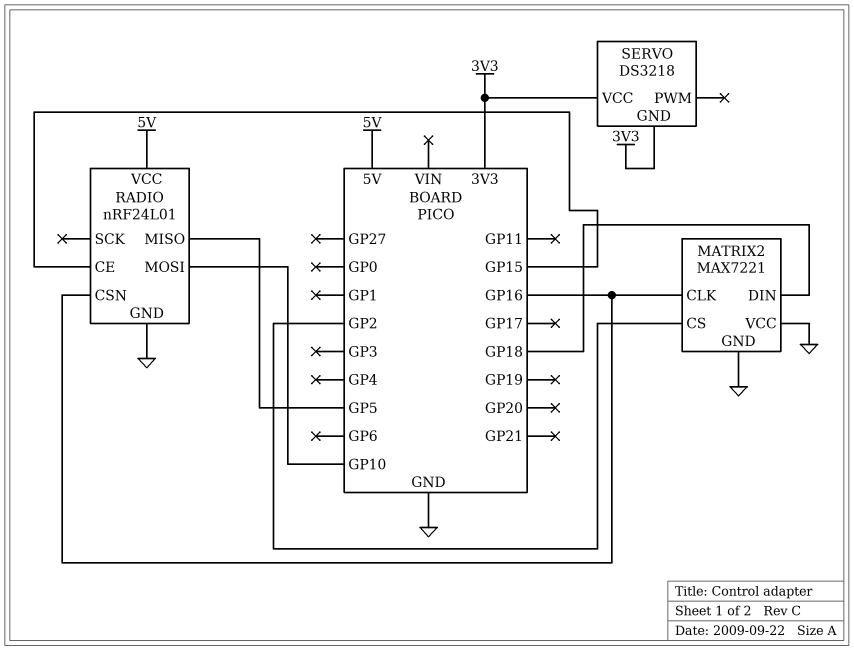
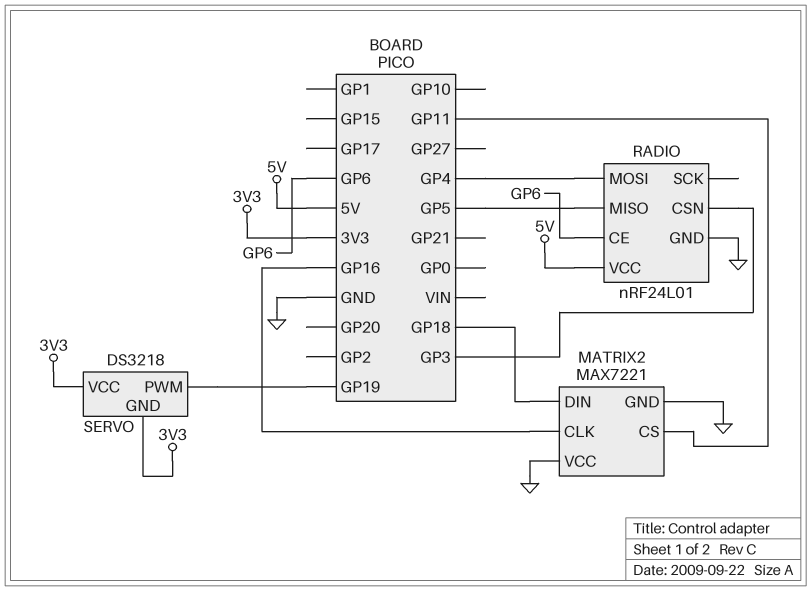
MATRIX2 pin CS: GP2 -> GP11
RADIO pin CE: GP15 -> GP6
RADIO pin CSN: GP16 -> GP3
RADIO pin MOSI: GP10 -> GP4
SERVO pin PWM: none -> GP19

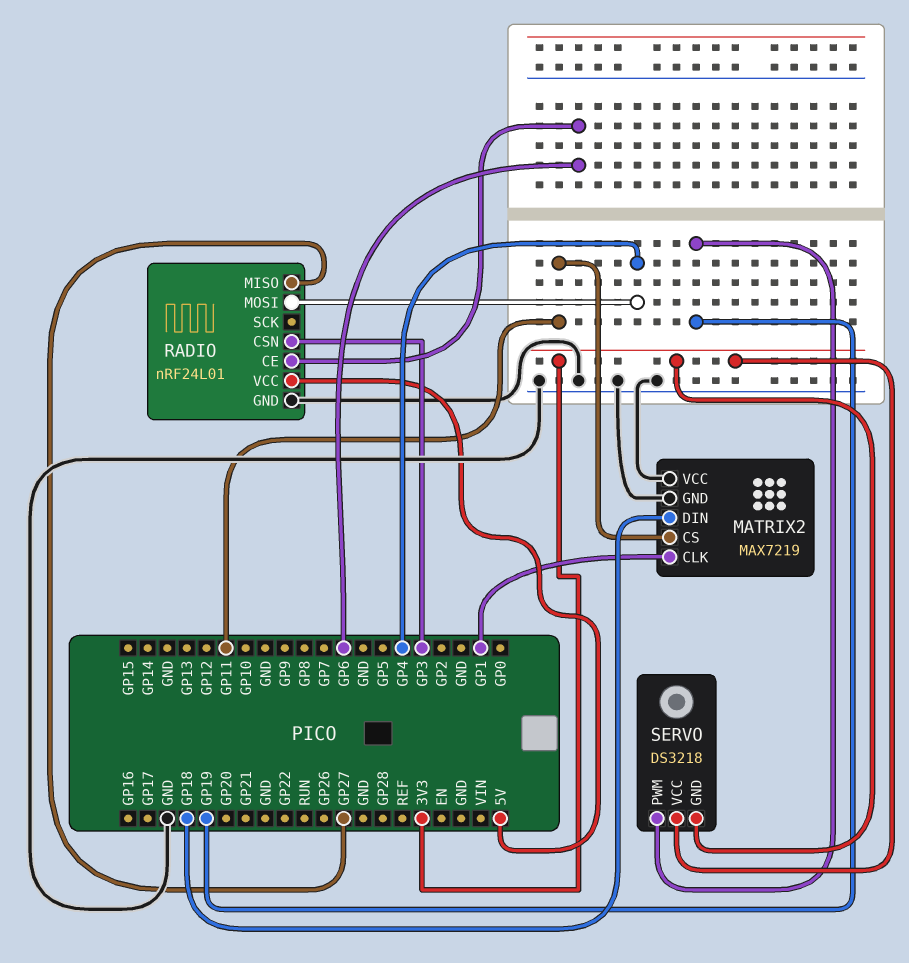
MATRIX2: MAX7221 -> MAX7219
MATRIX2 pin CLK: GP16 -> GP1
RADIO pin MISO: GP5 -> GP27

